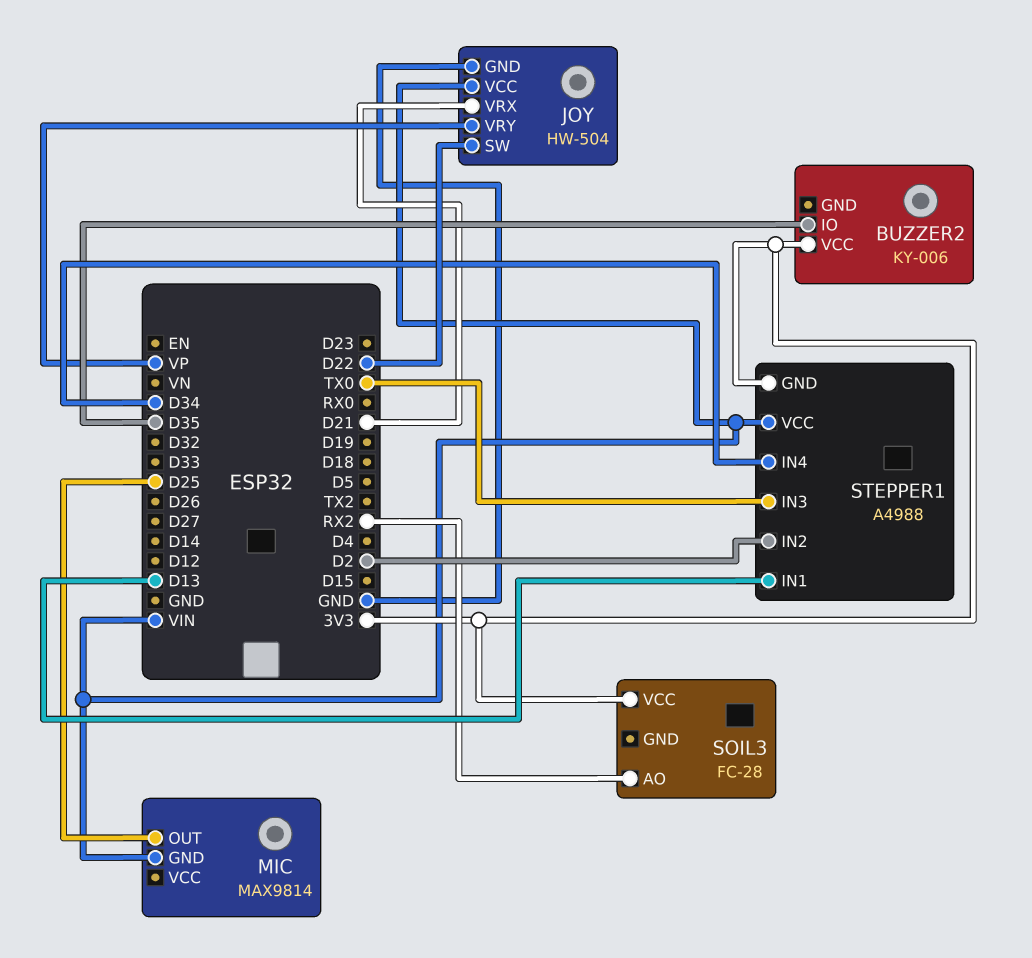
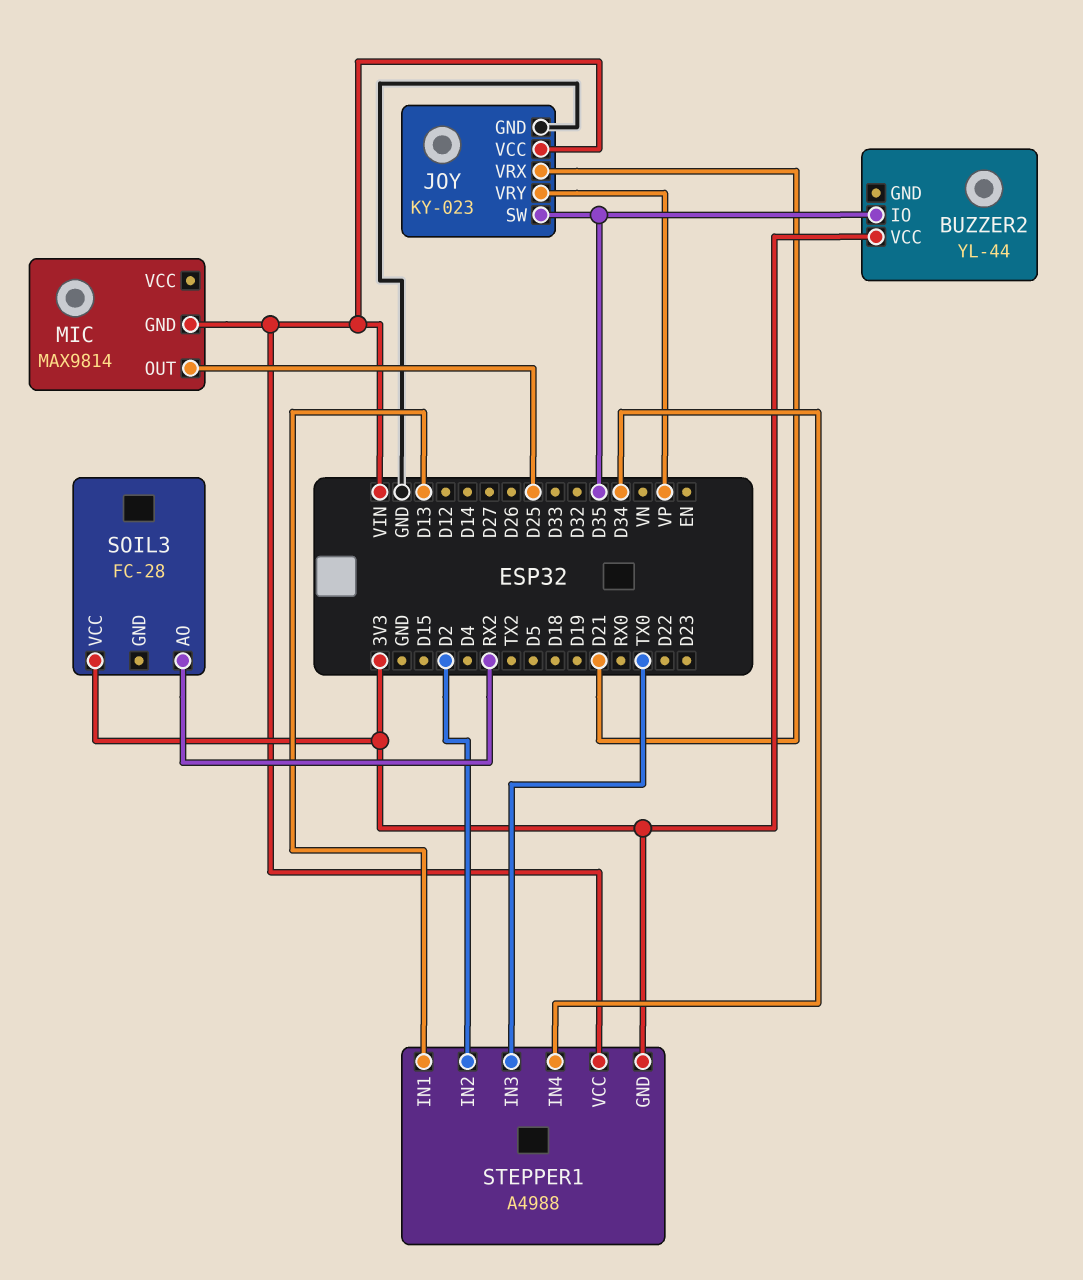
BUZZER2: KY-006 -> YL-44
JOY: HW-504 -> KY-023
JOY pin SW: D22 -> D35

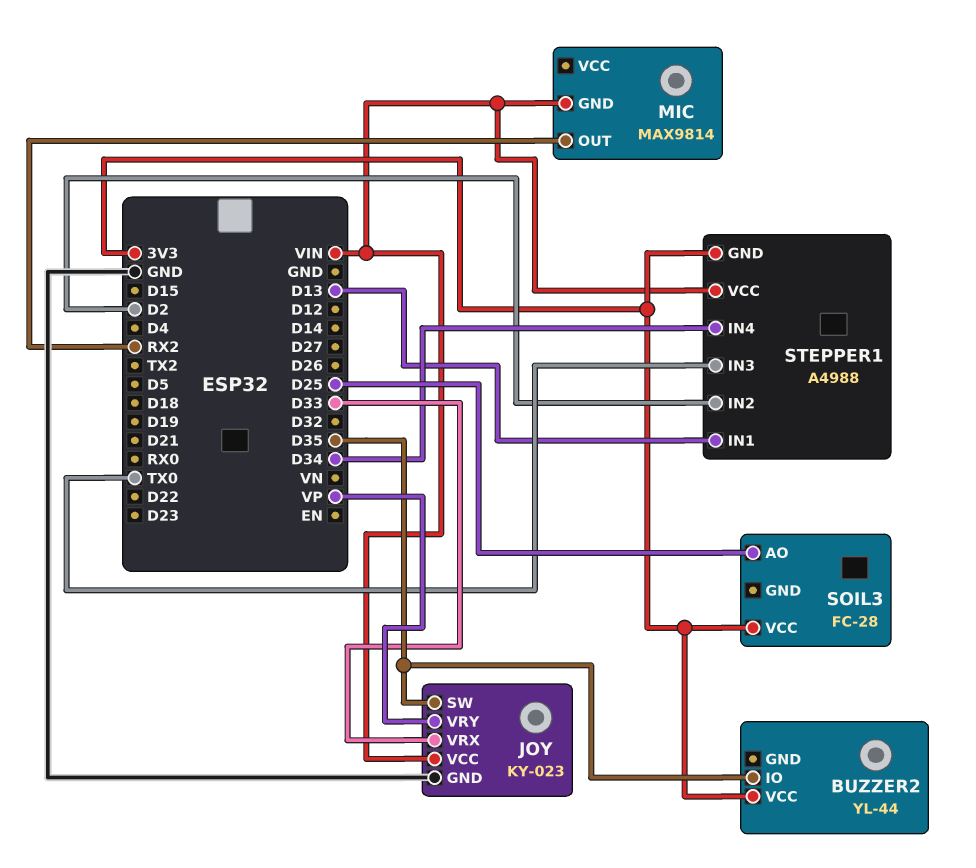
JOY pin VRX: D21 -> D33
MIC pin OUT: D25 -> RX2
SOIL3 pin AO: RX2 -> D25

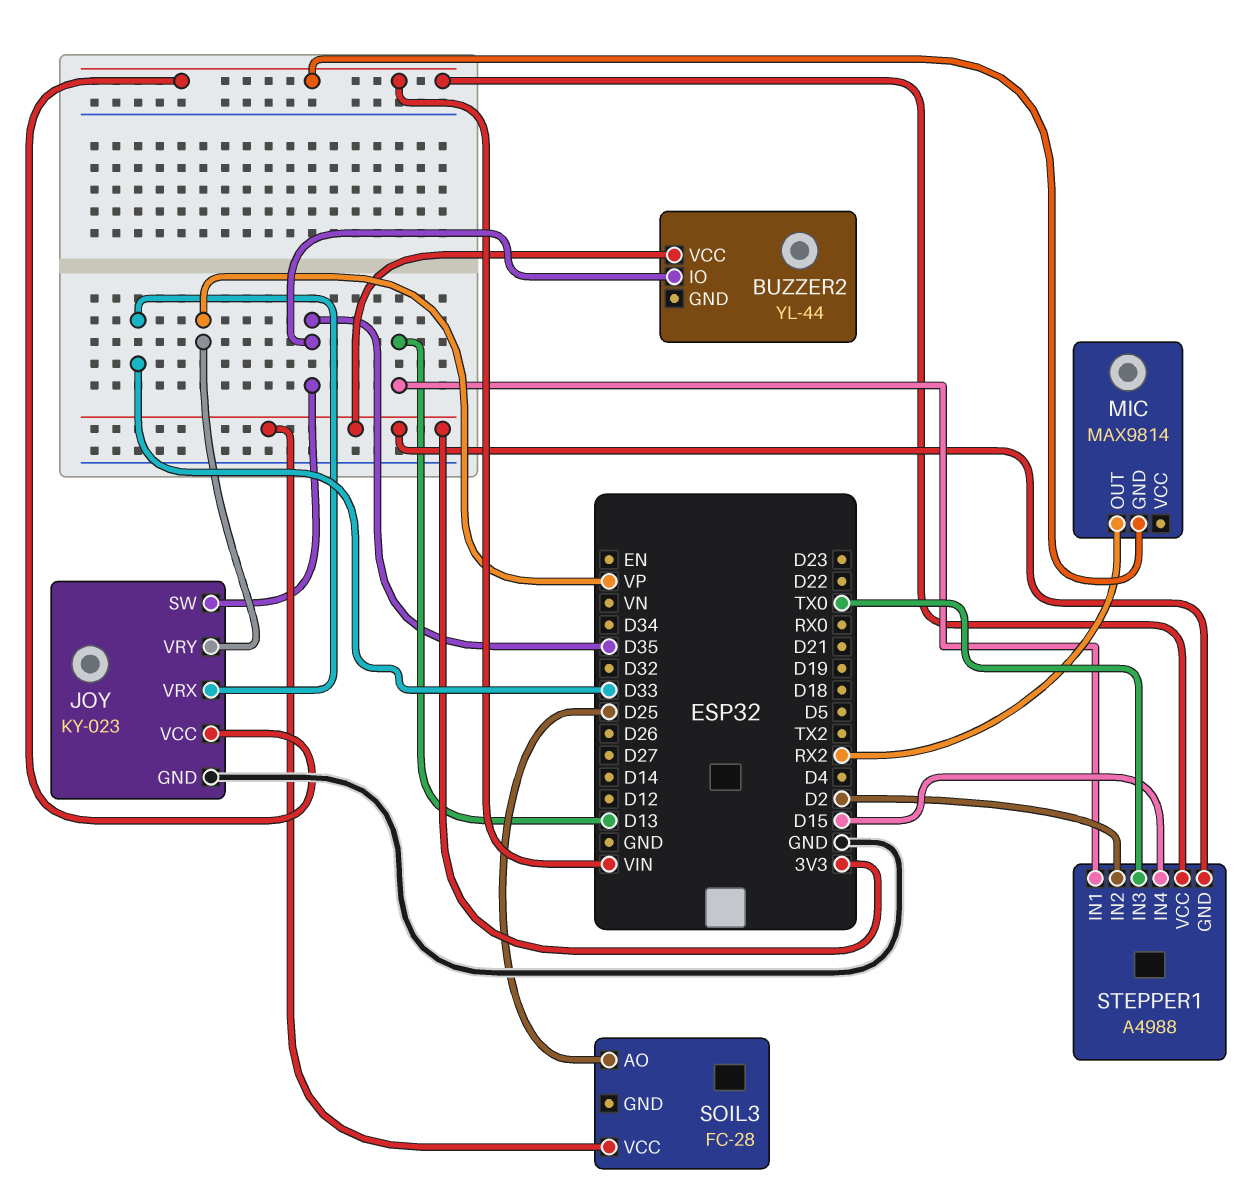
STEPPER1 pin IN4: D34 -> D15

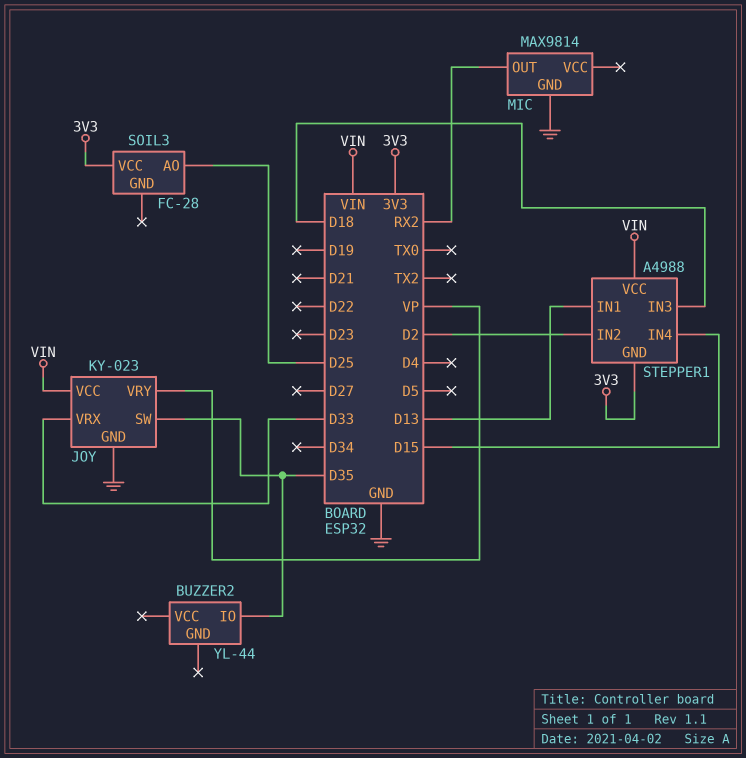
BUZZER2 pin VCC: 3V3 -> none
MIC pin GND: VIN -> GND
STEPPER1 pin IN3: TX0 -> D18

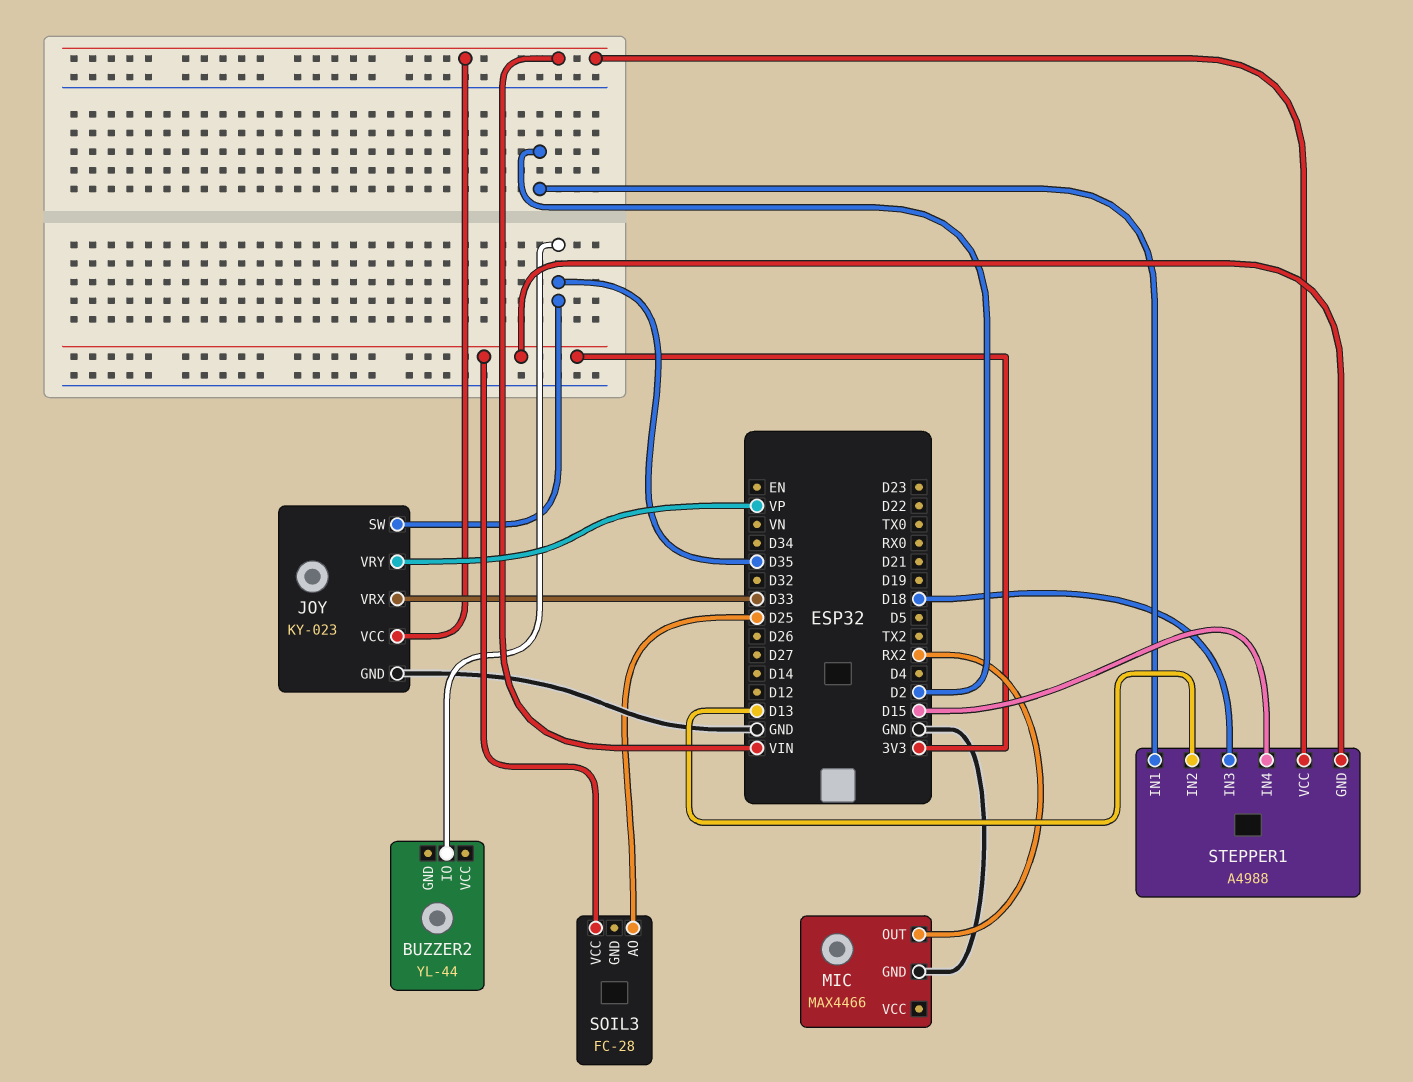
MIC: MAX9814 -> MAX4466
STEPPER1 pin IN1: D13 -> D2
STEPPER1 pin IN2: D2 -> D13

